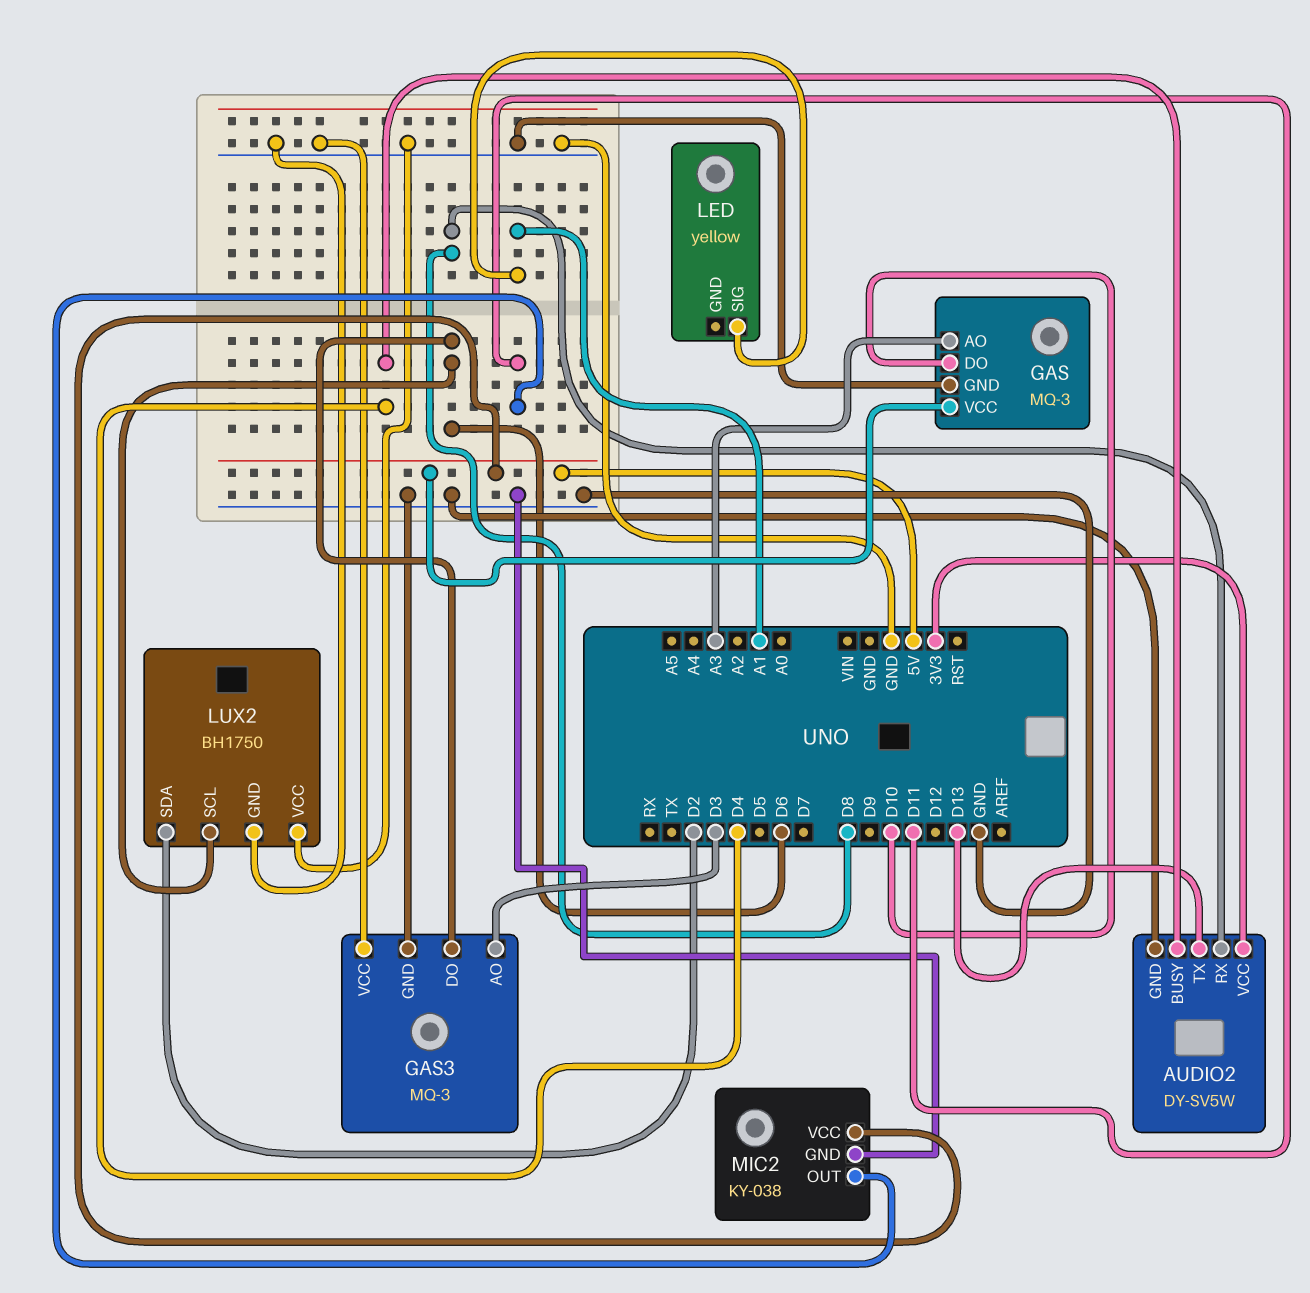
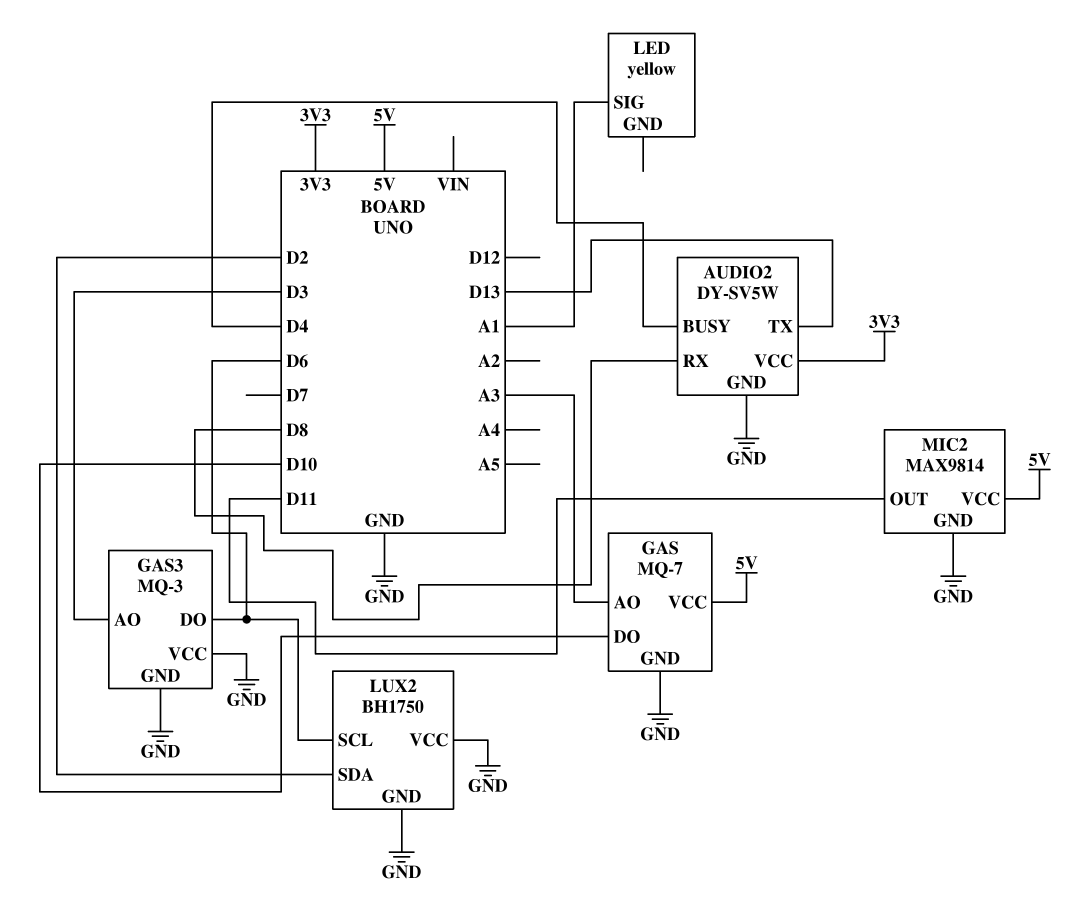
GAS: MQ-3 -> MQ-7
MIC2: KY-038 -> MAX9814

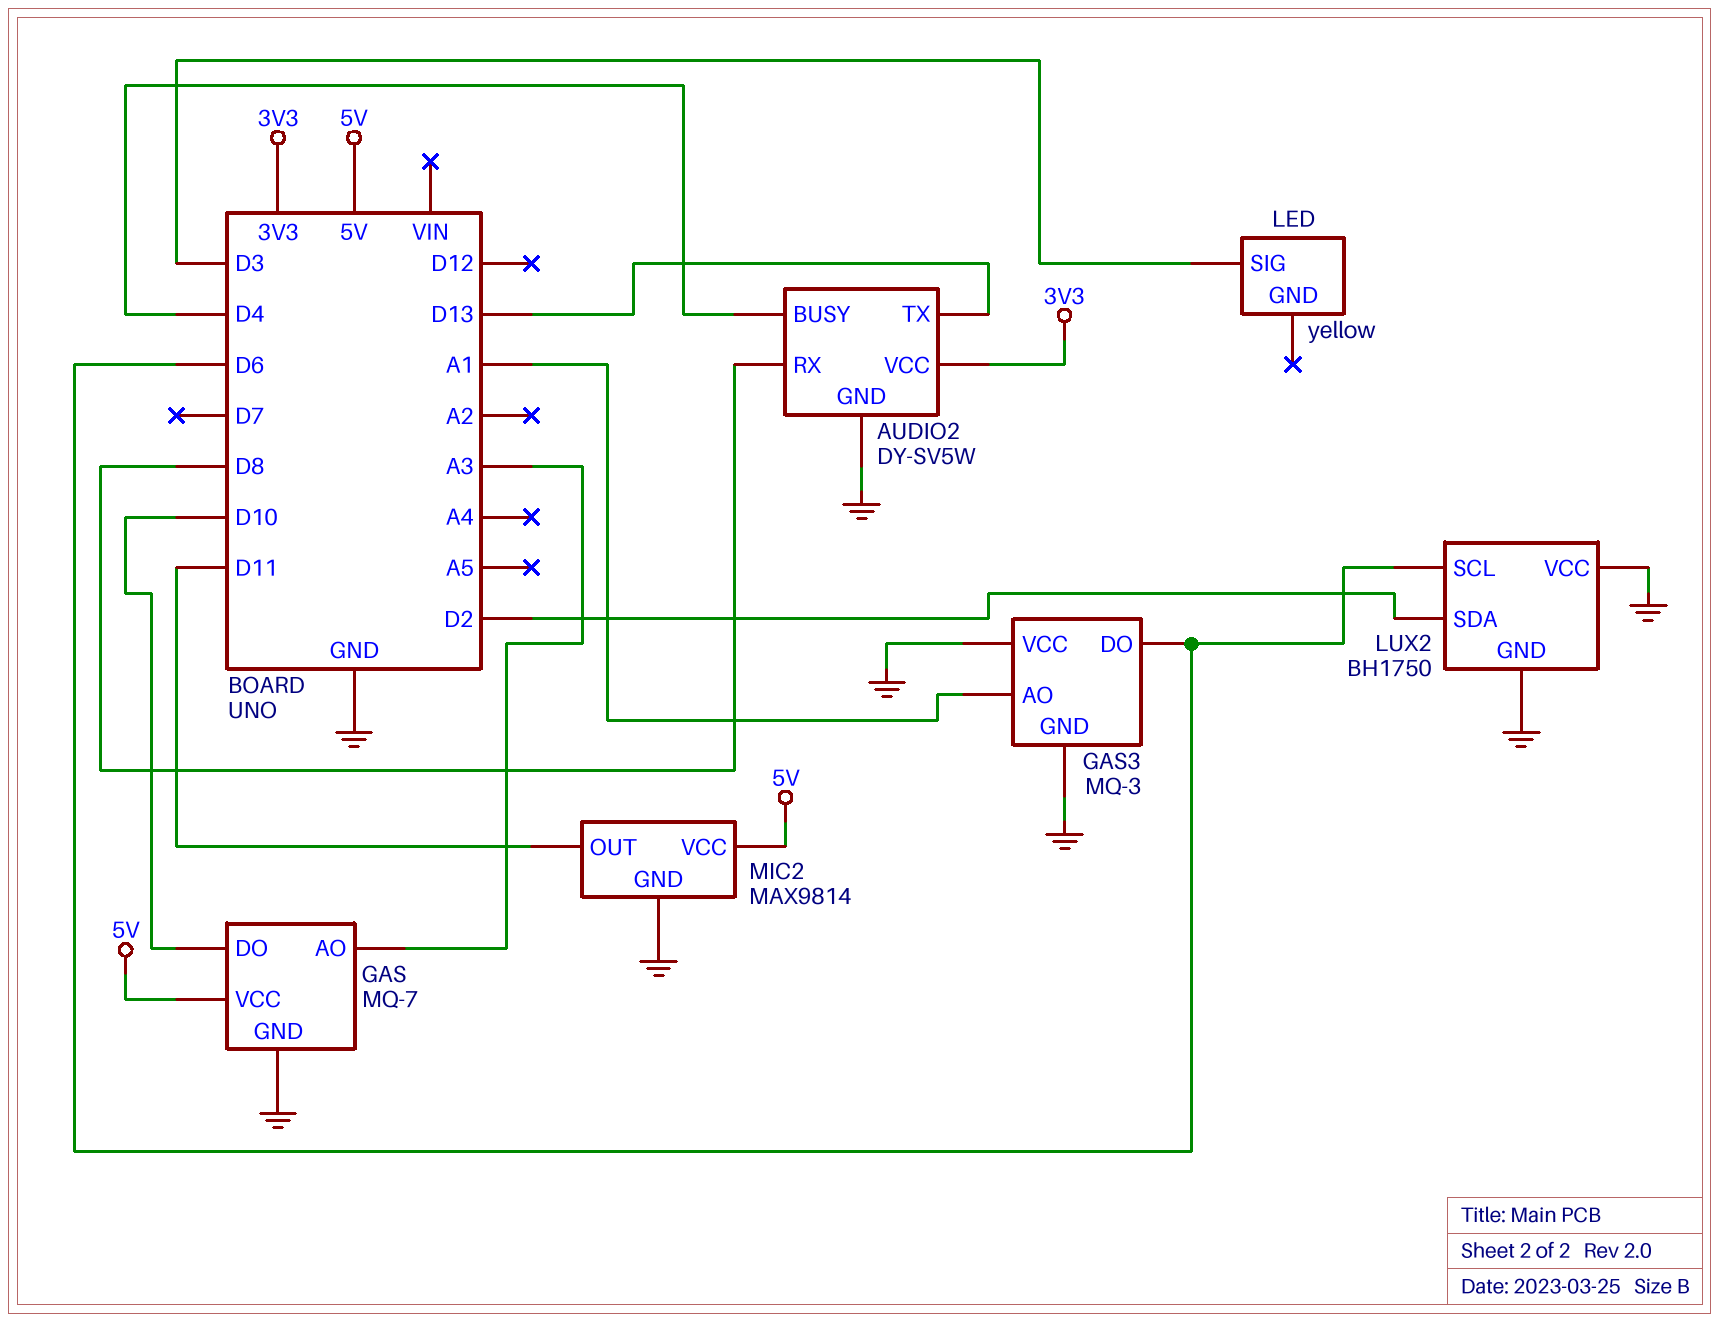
GAS3 pin AO: D3 -> A1
LED pin SIG: A1 -> D3

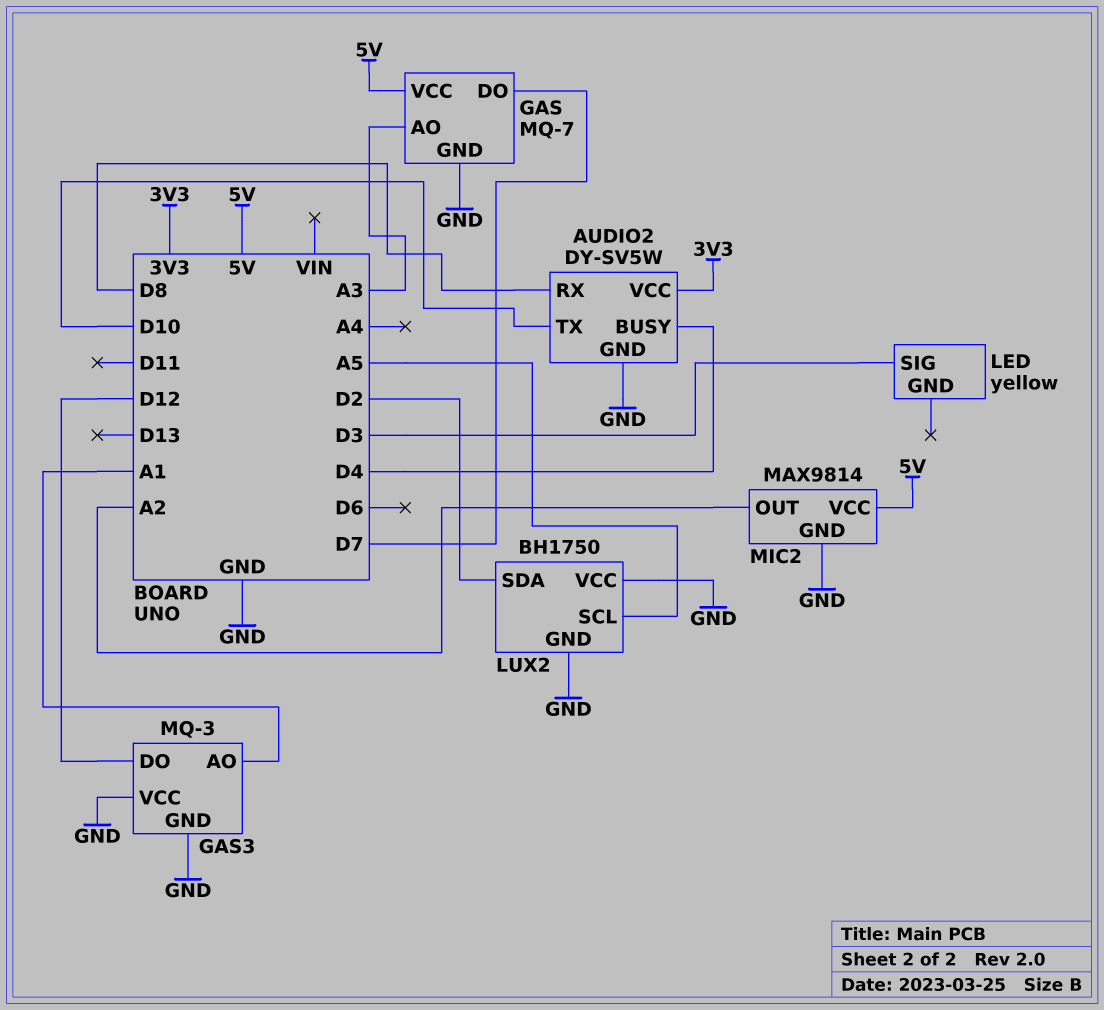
AUDIO2 pin TX: D13 -> D10
GAS pin DO: D10 -> D7
GAS3 pin DO: D6 -> D12
LUX2 pin SCL: D6 -> A5
MIC2 pin OUT: D11 -> A2

